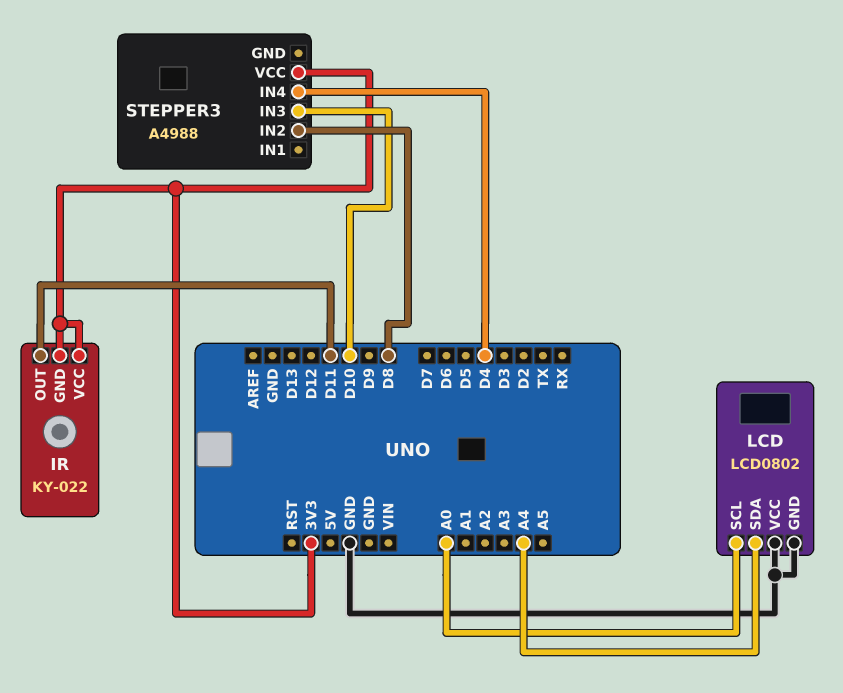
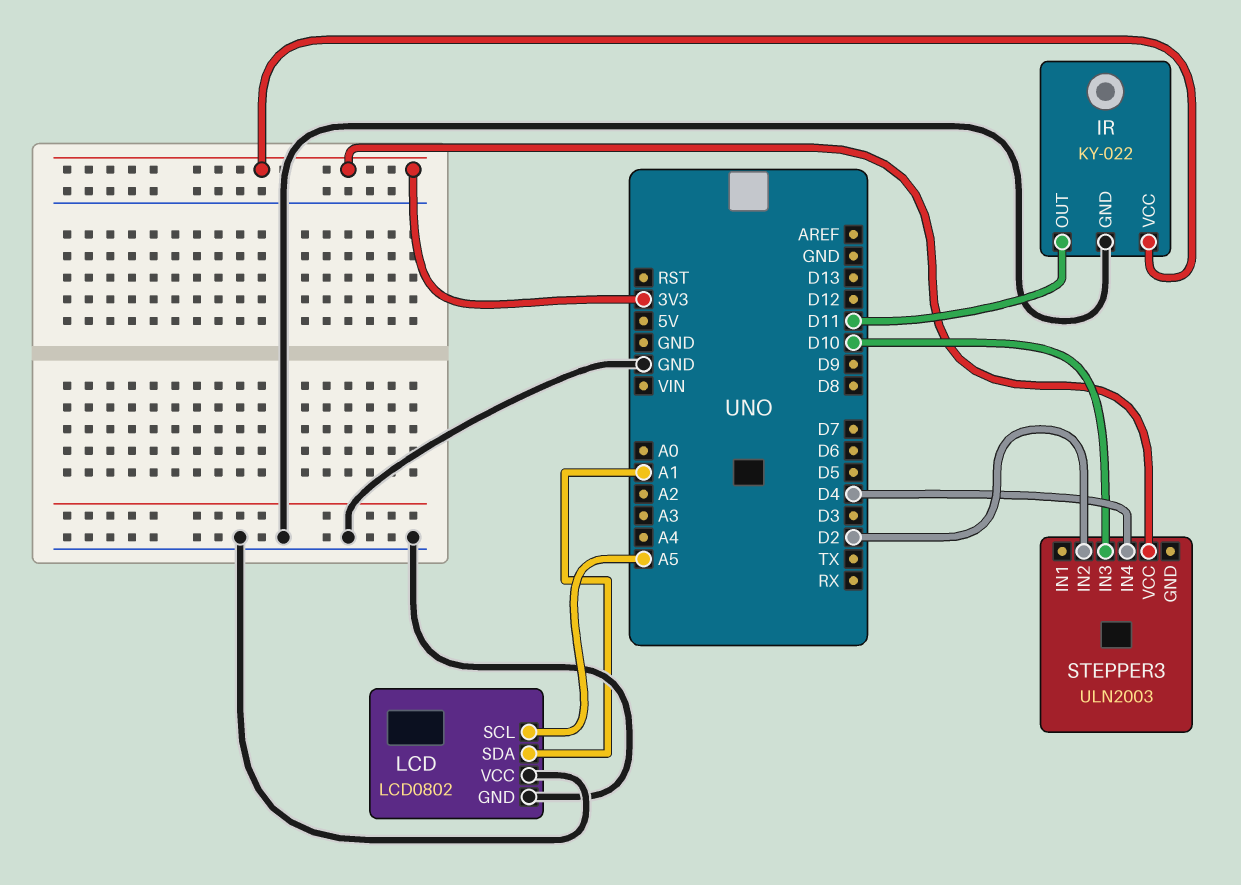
IR pin GND: 3V3 -> GND
LCD pin SCL: A0 -> A5
LCD pin SDA: A4 -> A1
STEPPER3: A4988 -> ULN2003
STEPPER3 pin IN2: D8 -> D2

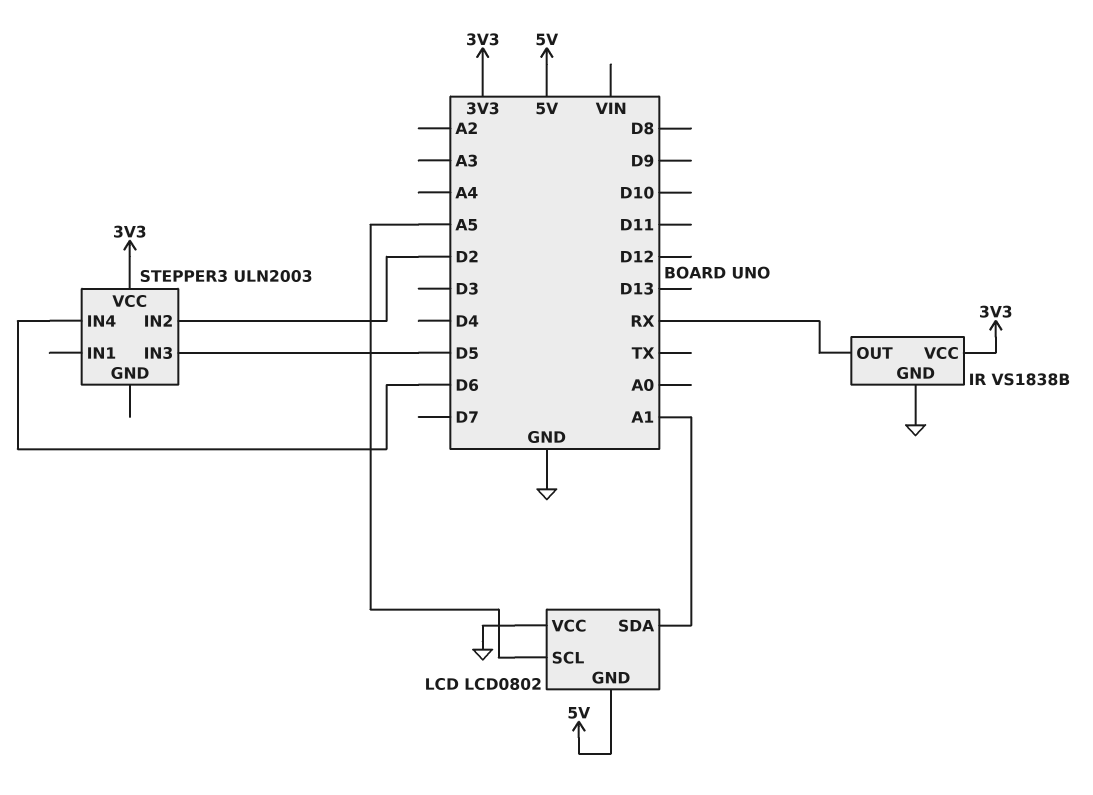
IR: KY-022 -> VS1838B
IR pin OUT: D11 -> RX
LCD pin GND: GND -> 5V
STEPPER3 pin IN3: D10 -> D5
STEPPER3 pin IN4: D4 -> D6

